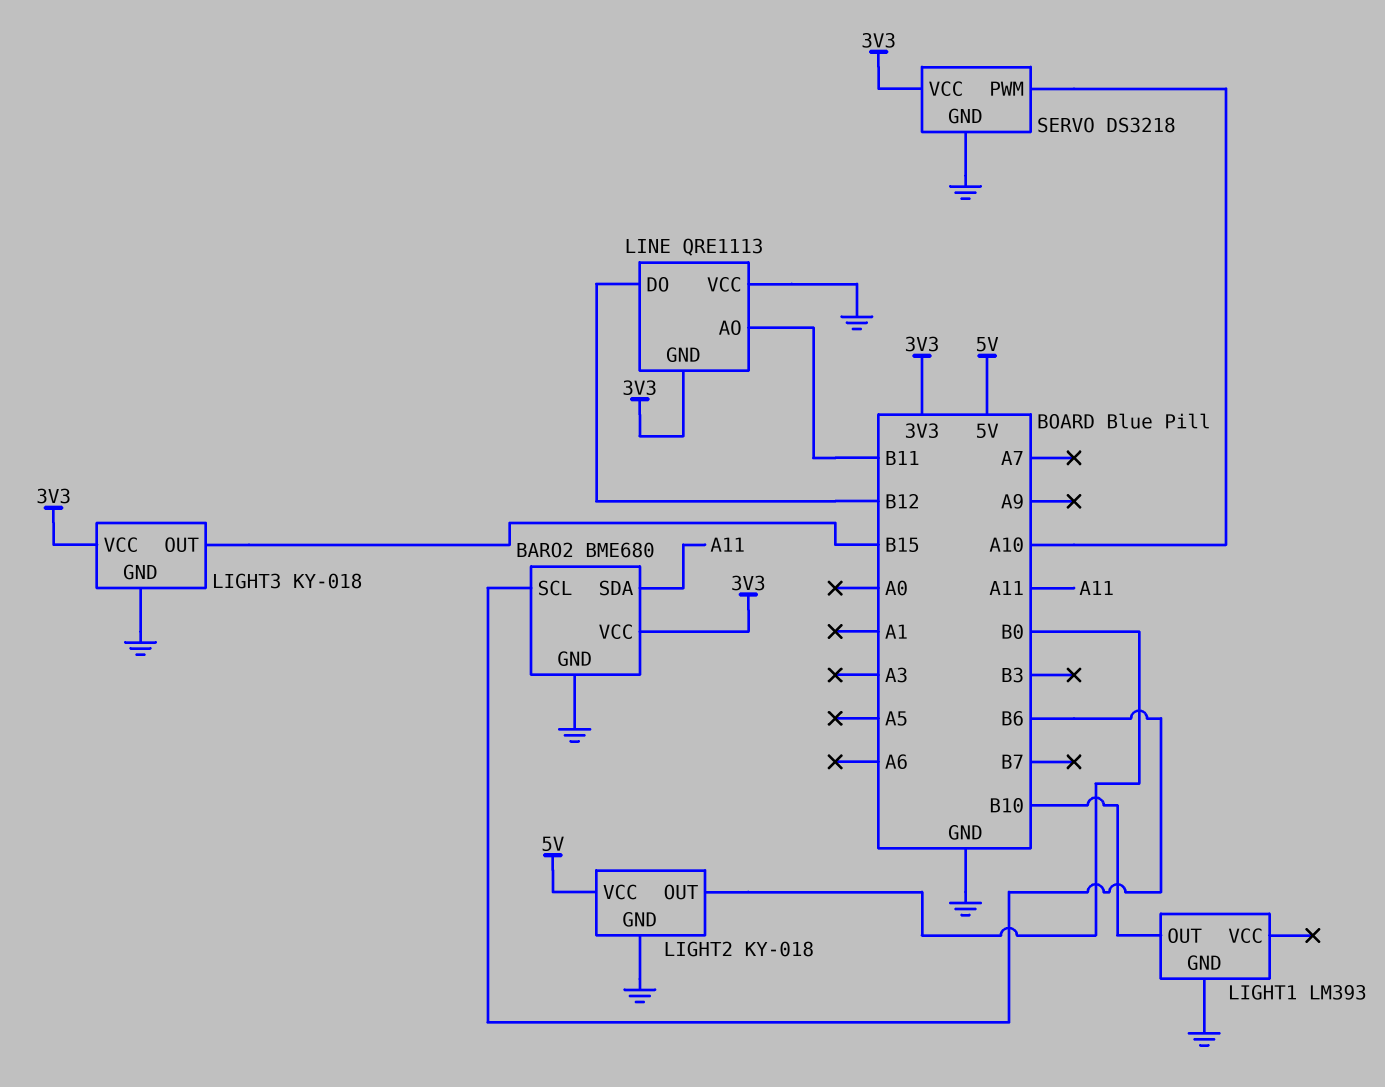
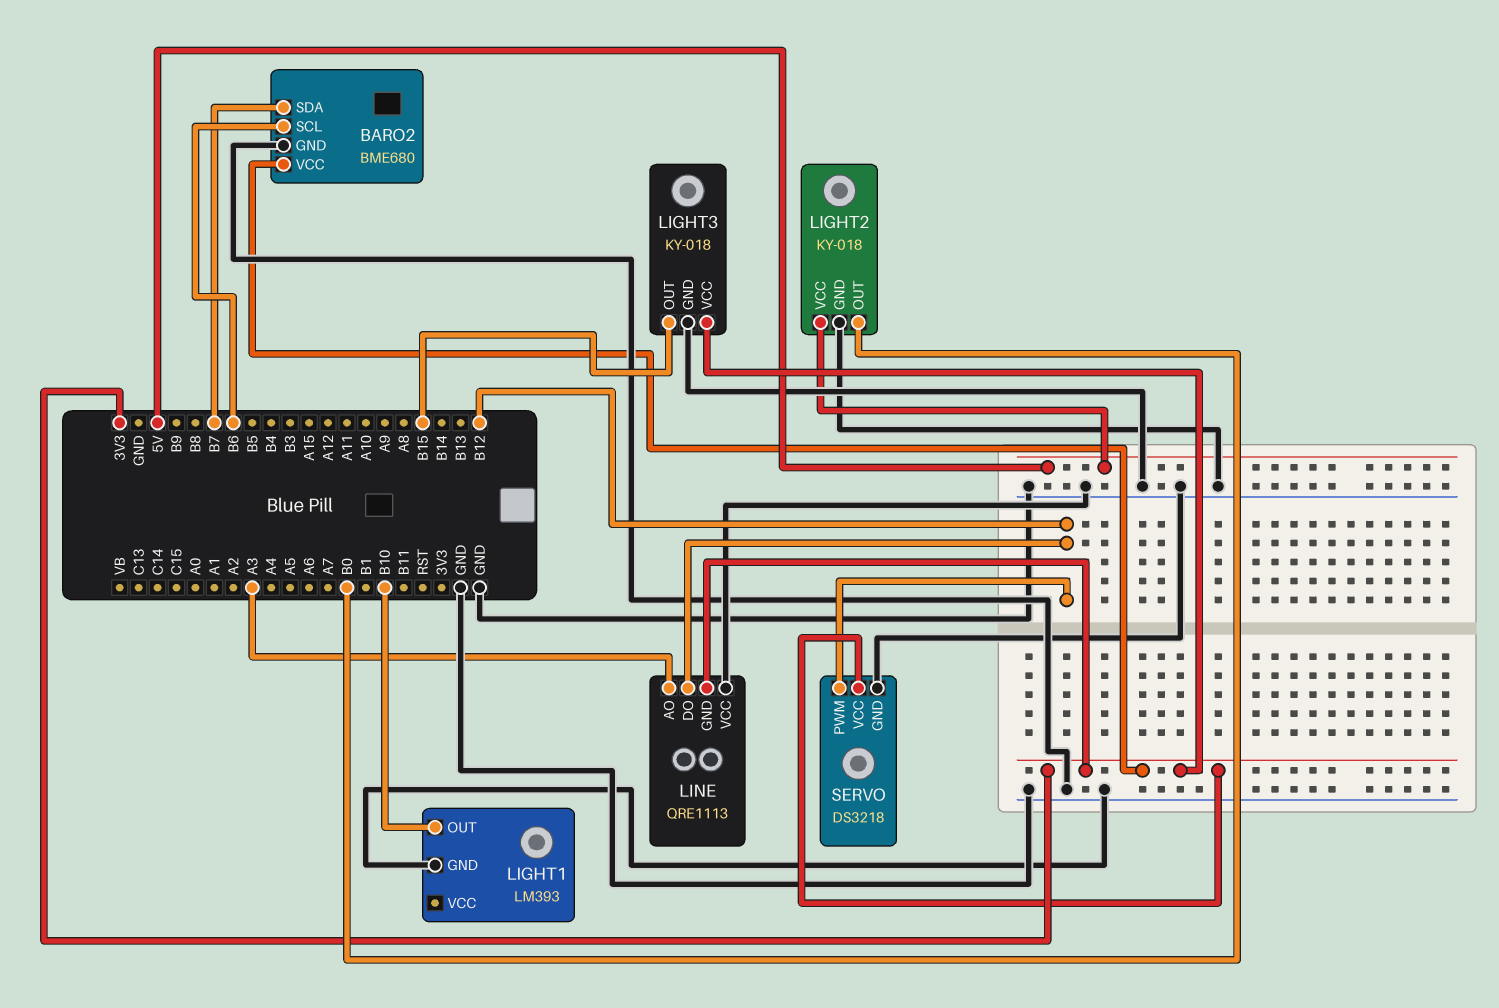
BARO2 pin SDA: A11 -> B7
LINE pin AO: B11 -> A3
SERVO pin PWM: A10 -> B12

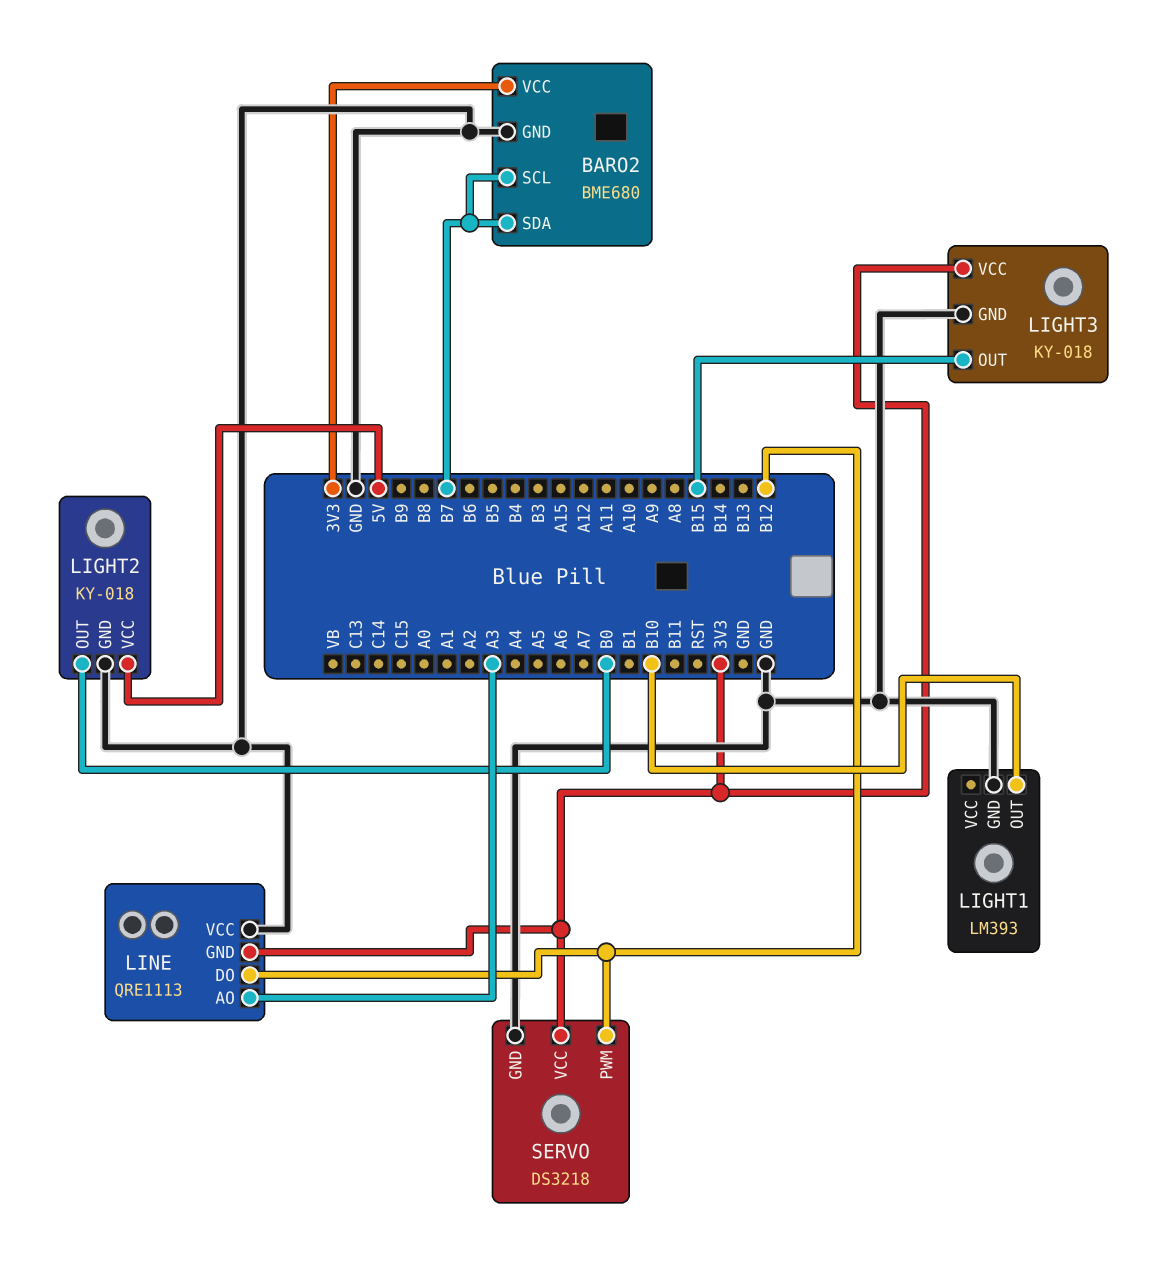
BARO2 pin SCL: B6 -> B7

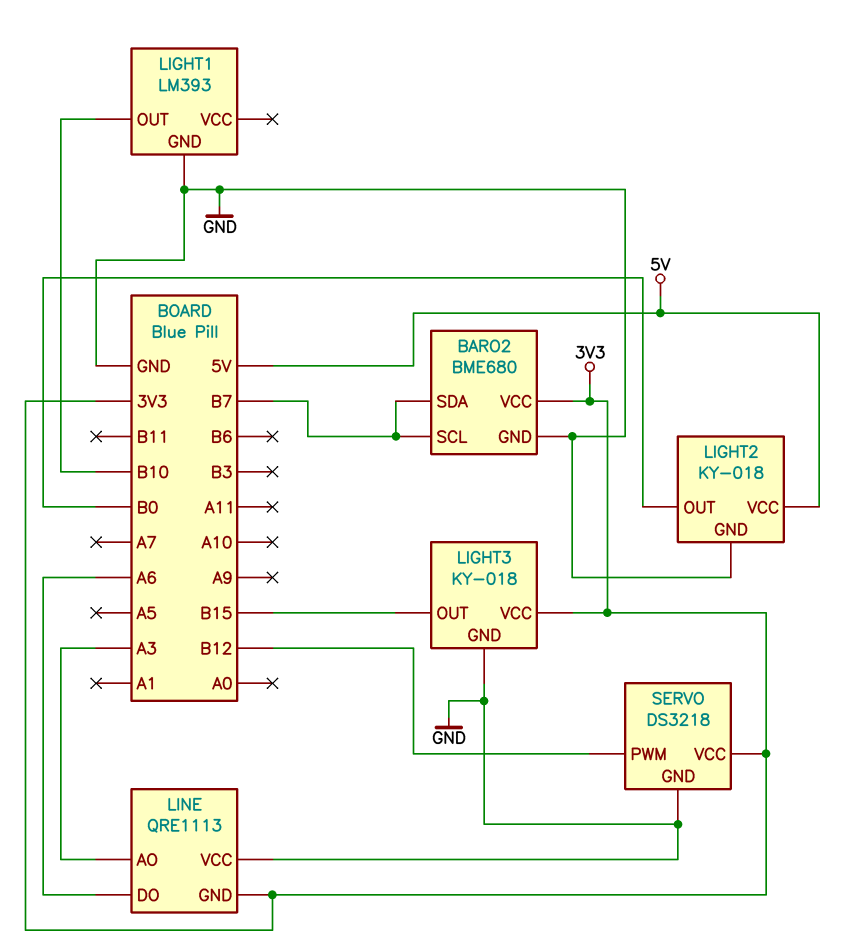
LINE pin DO: B12 -> A6

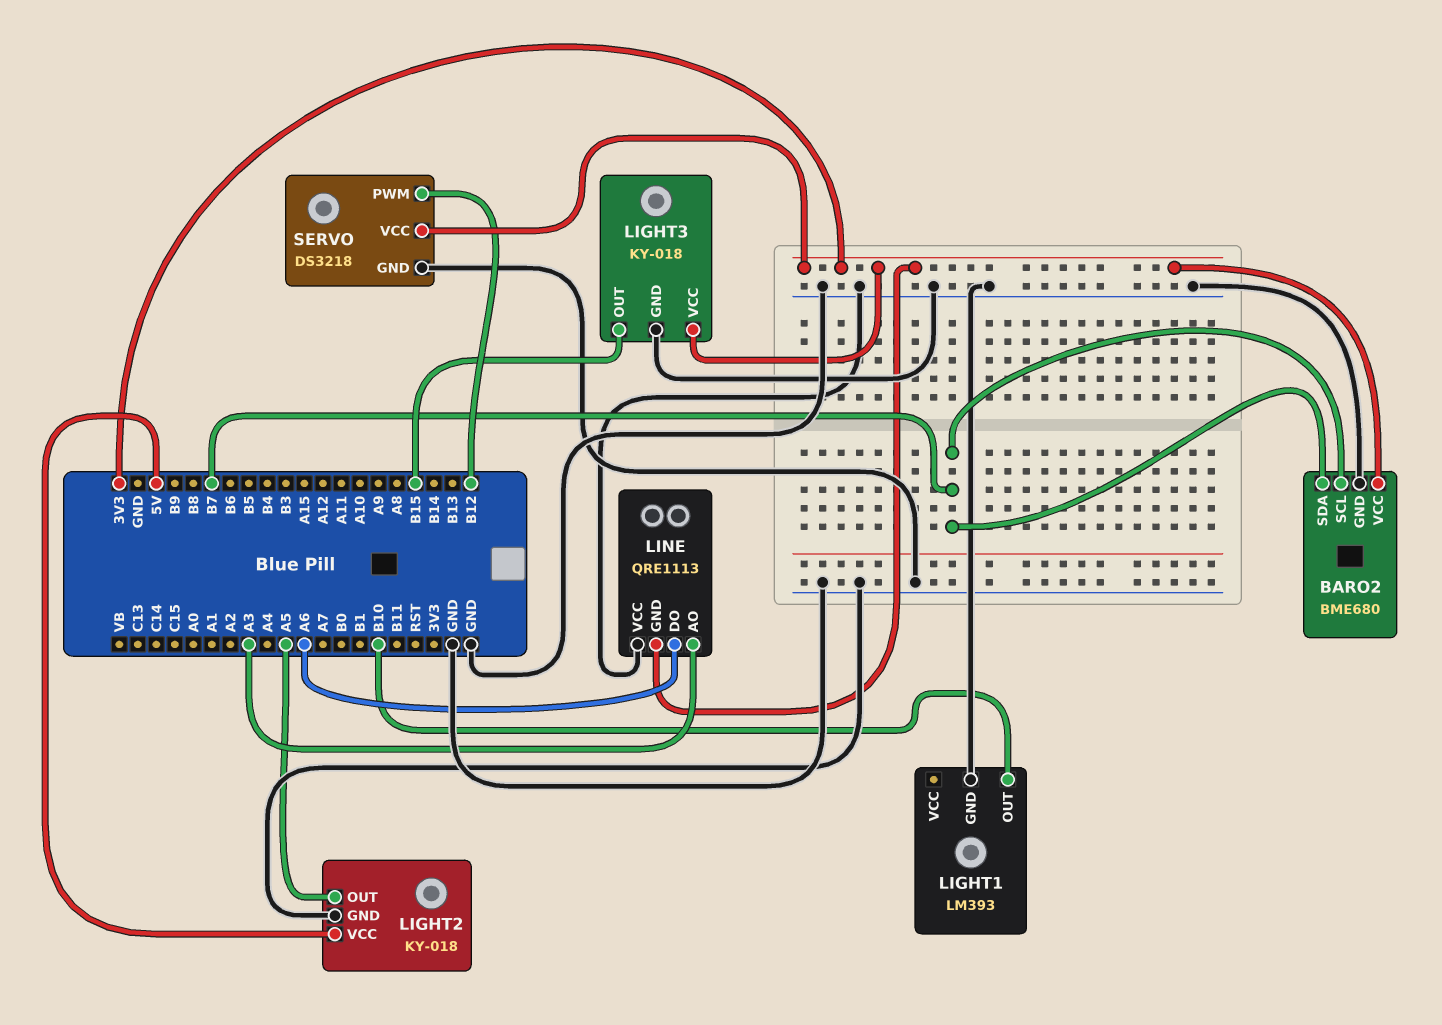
LIGHT2 pin OUT: B0 -> A5

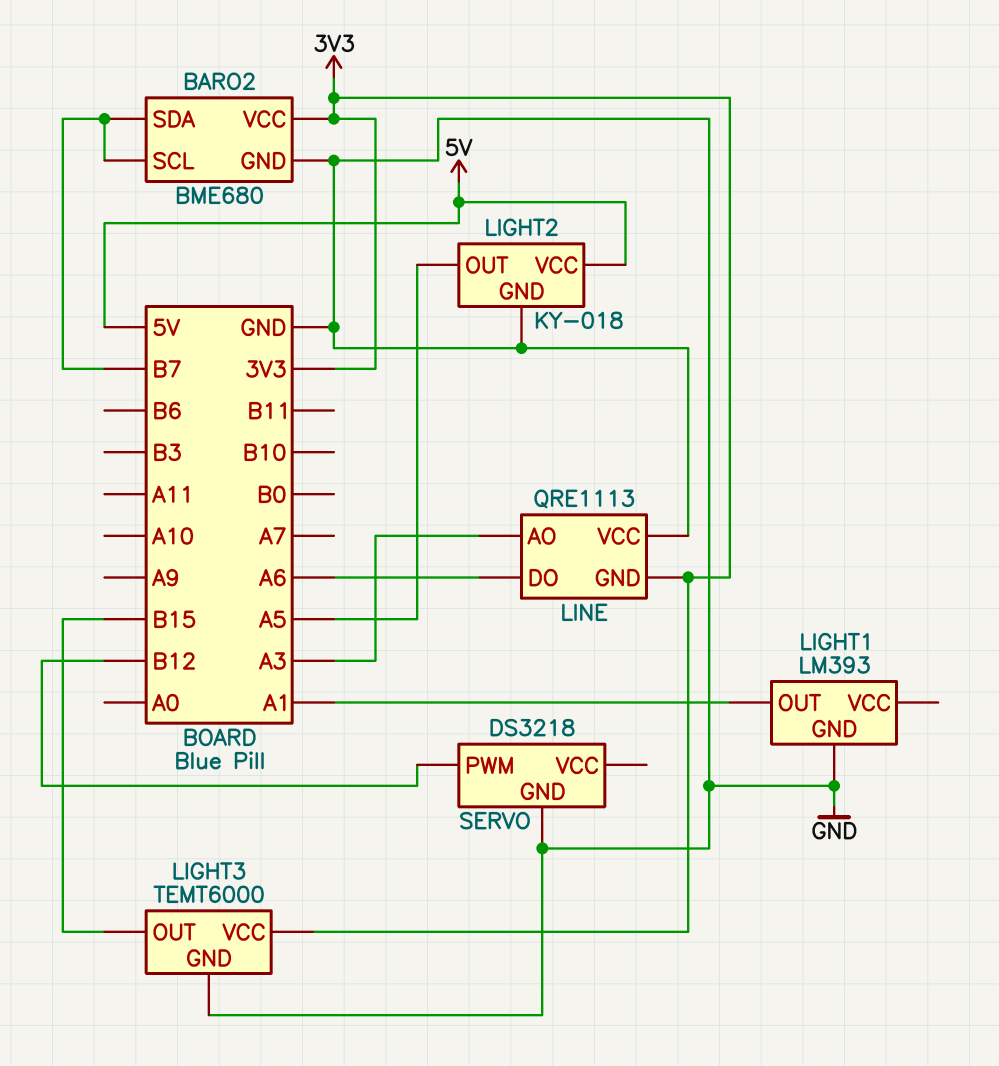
LIGHT1 pin OUT: B10 -> A1
LIGHT3: KY-018 -> TEMT6000
SERVO pin VCC: 3V3 -> none

